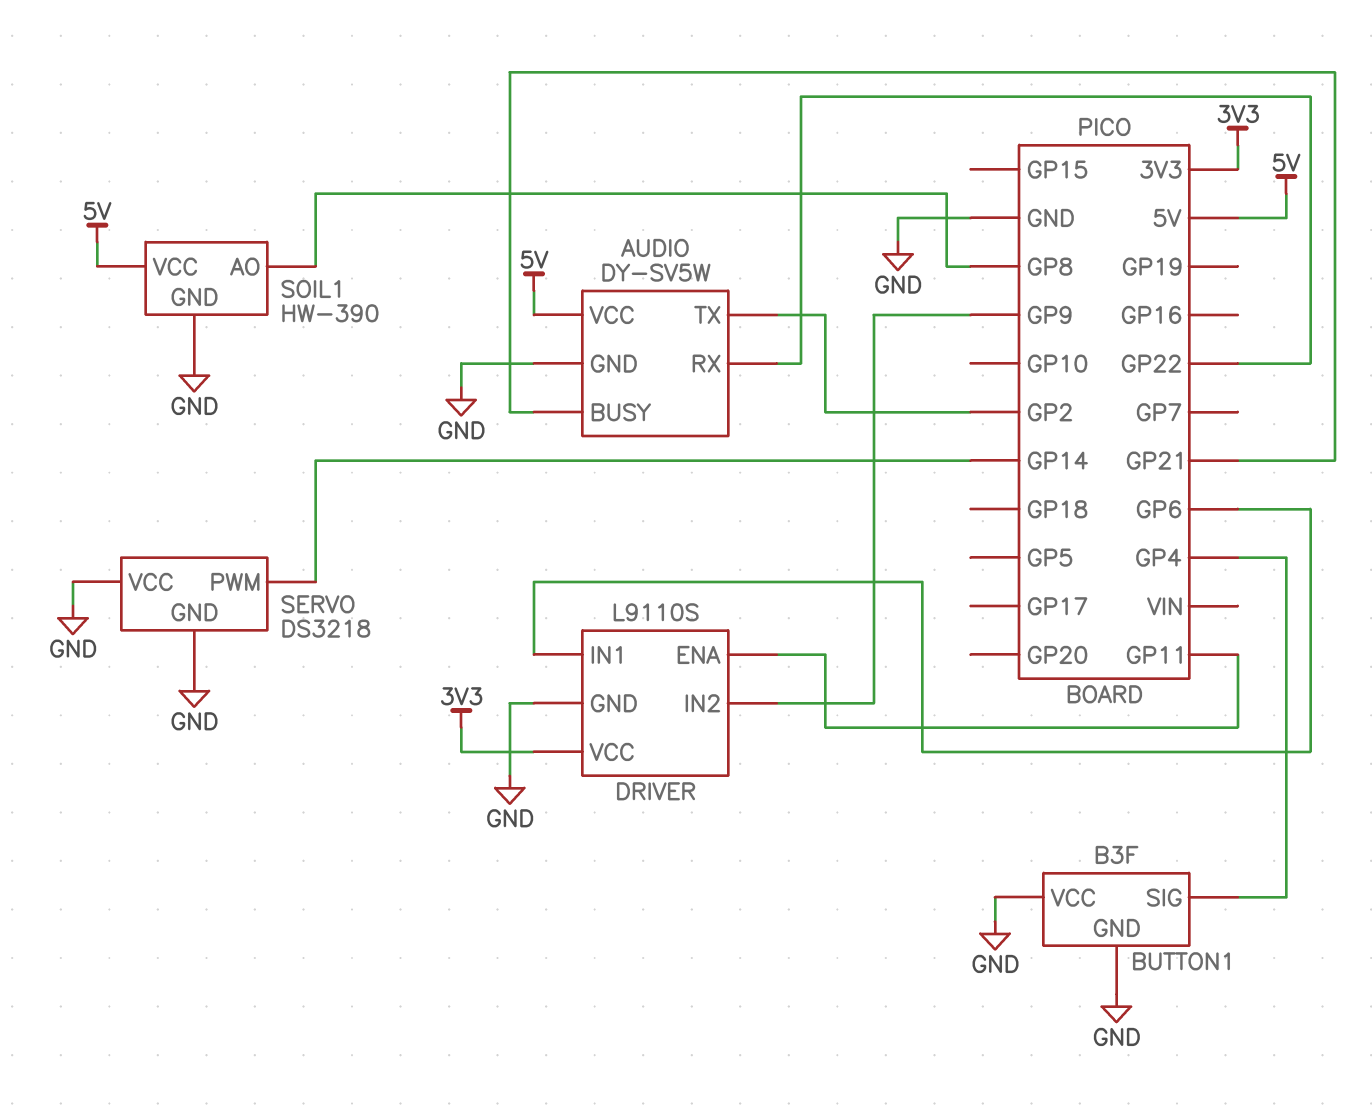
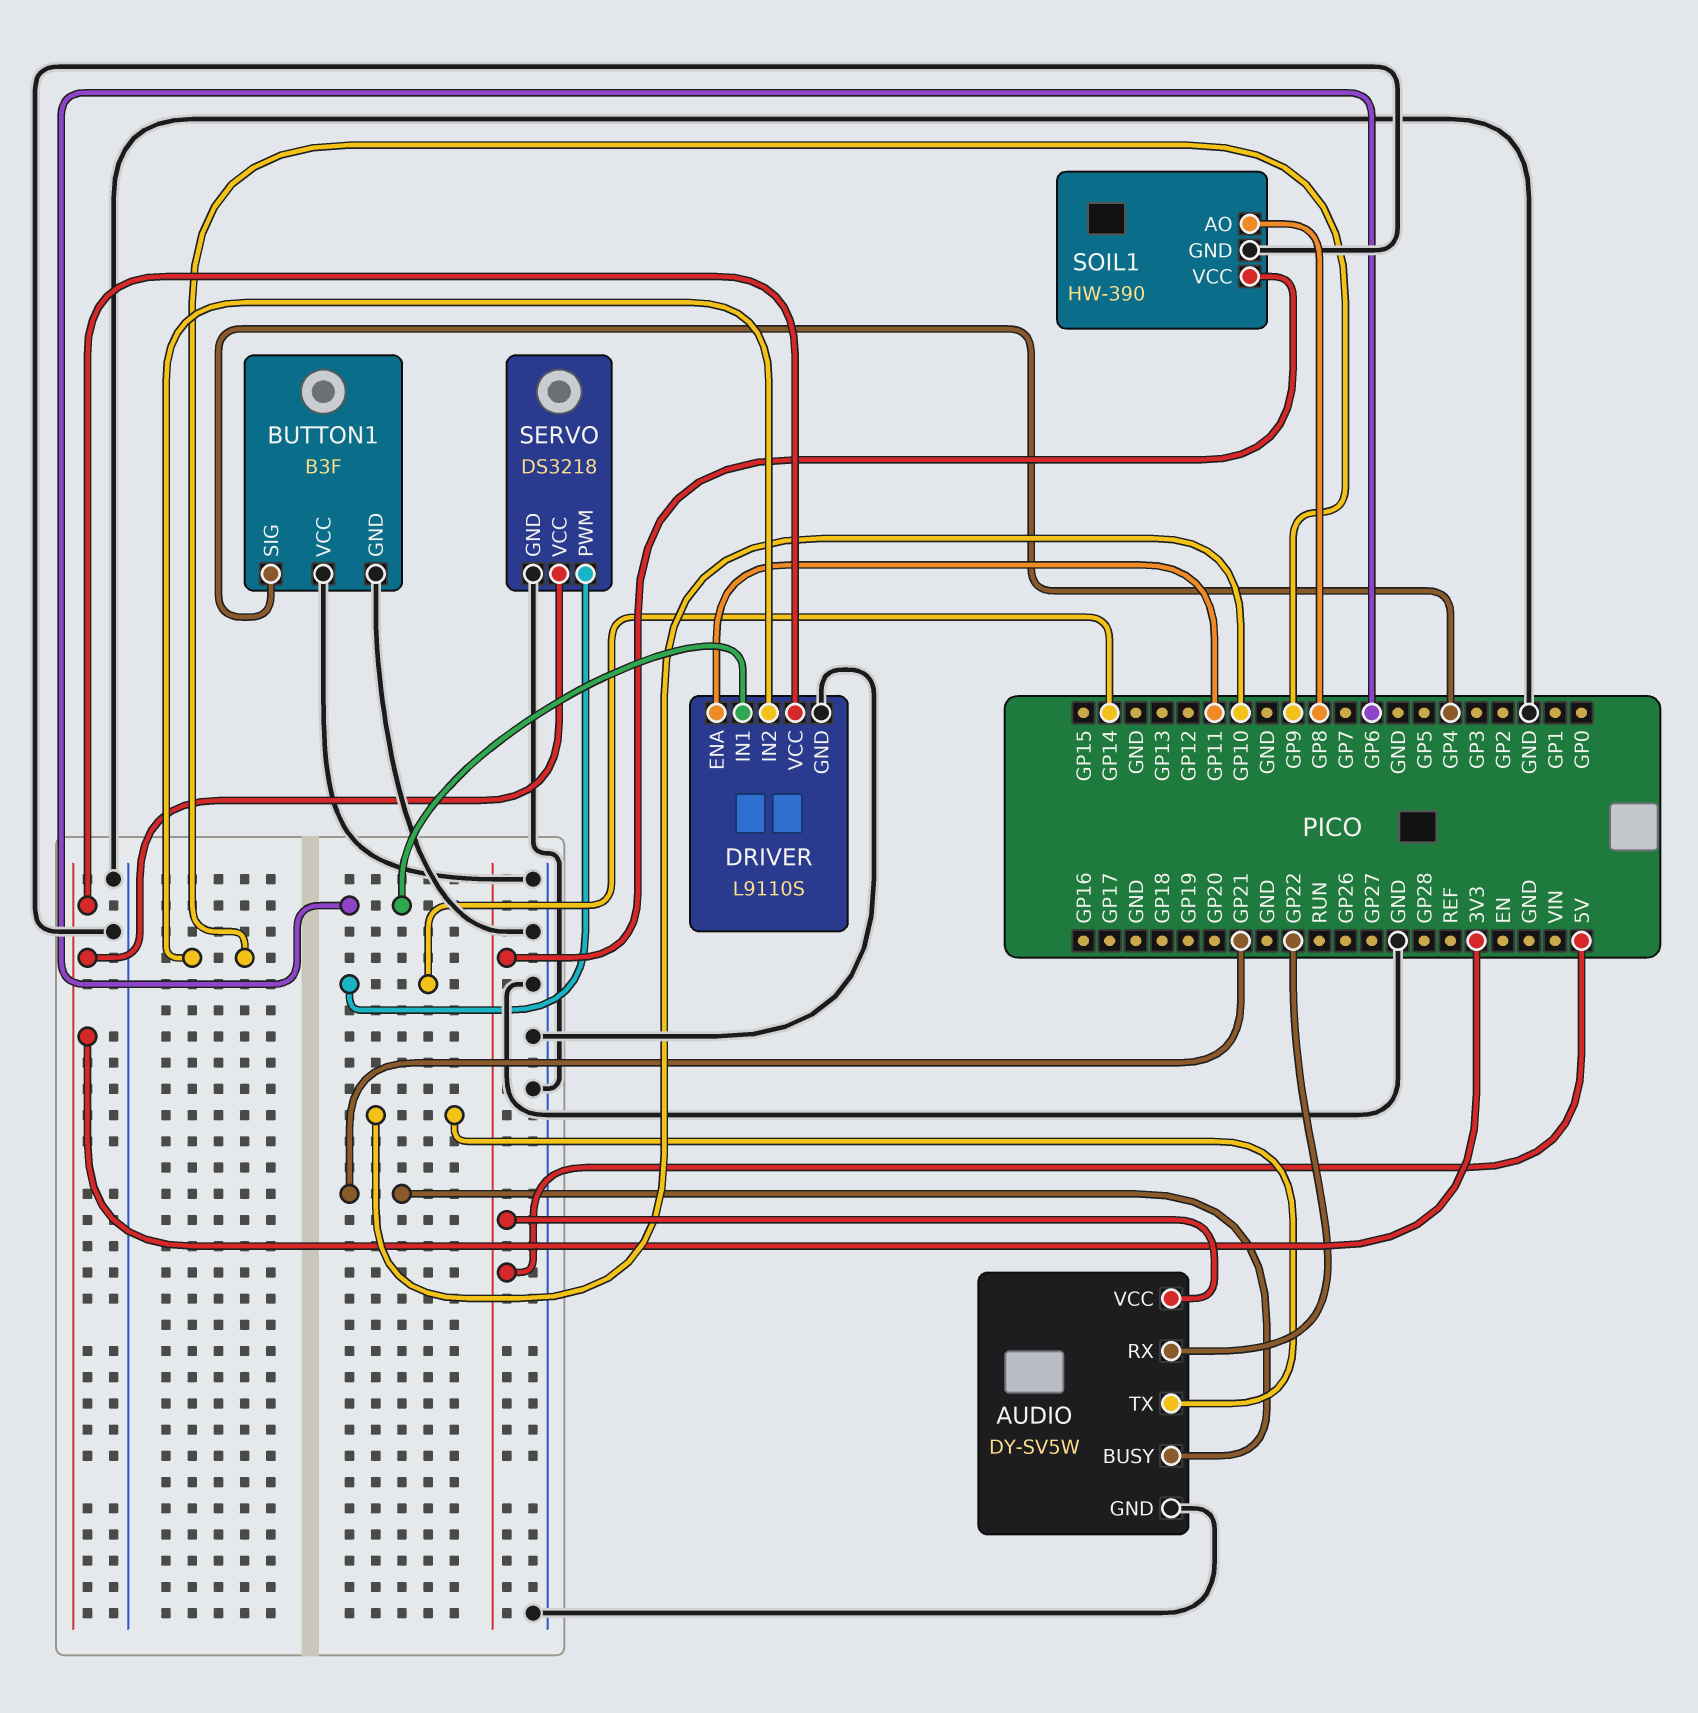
AUDIO pin TX: GP2 -> GP10
SERVO pin VCC: GND -> 3V3

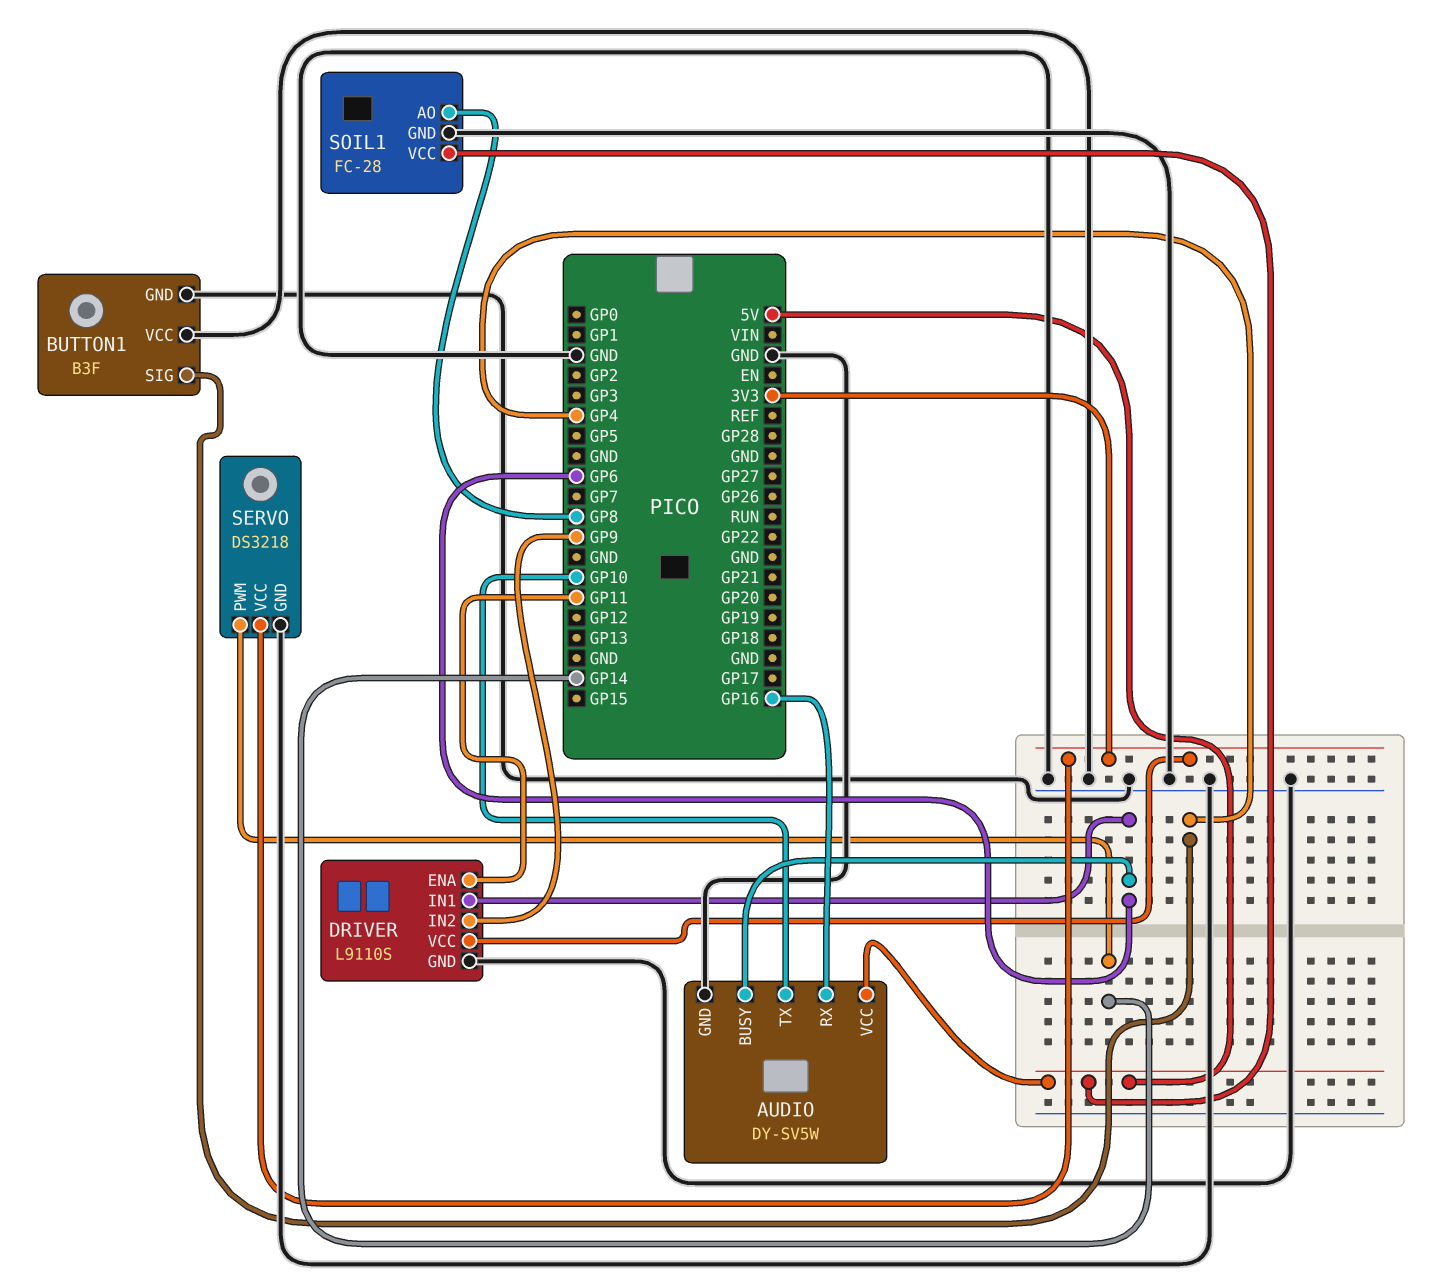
AUDIO pin BUSY: GP21 -> GP6
AUDIO pin RX: GP22 -> GP16
SOIL1: HW-390 -> FC-28

